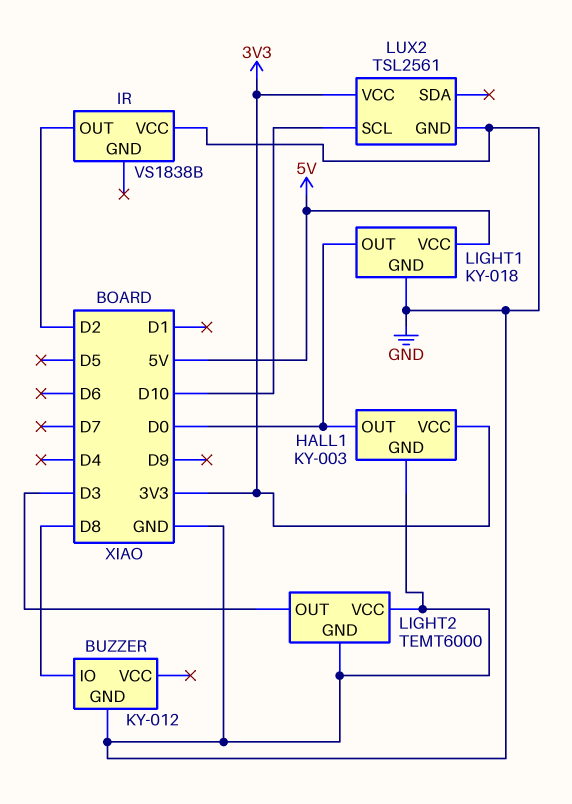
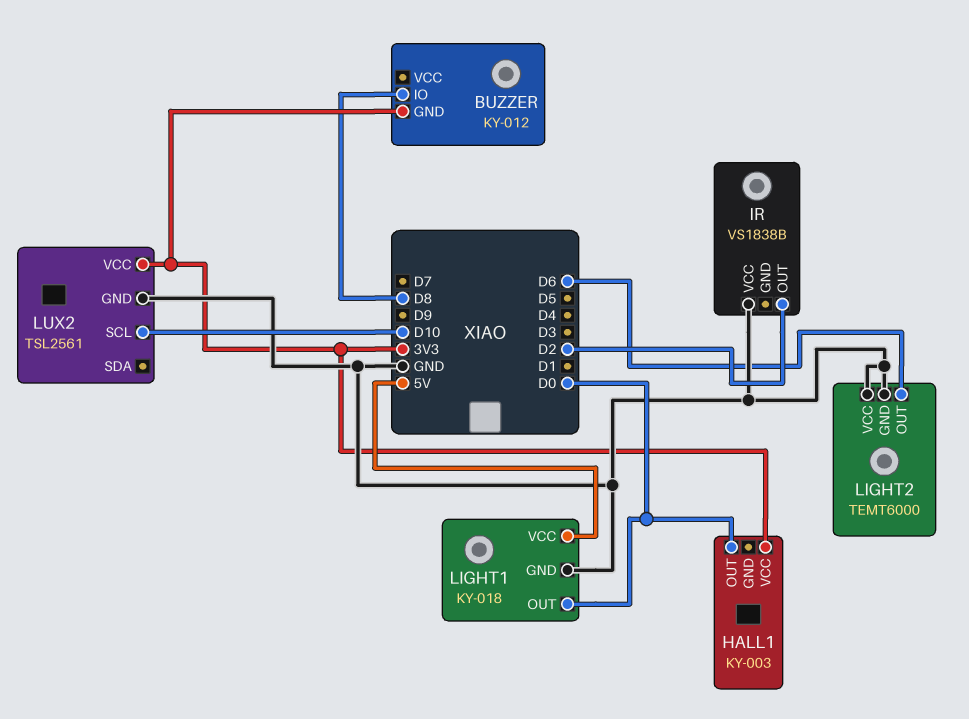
BUZZER pin GND: GND -> 3V3
HALL1 pin GND: GND -> none
LIGHT2 pin OUT: D3 -> D6

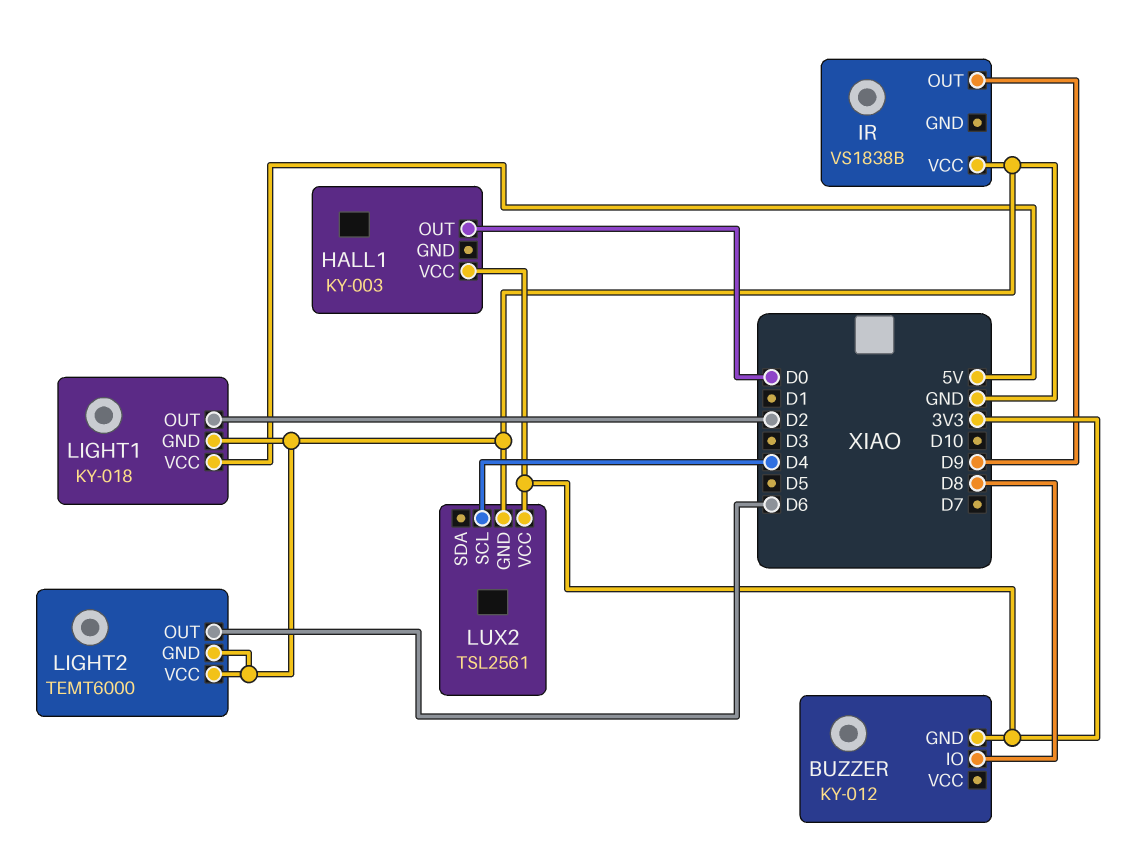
IR pin OUT: D2 -> D9
LIGHT1 pin OUT: D0 -> D2
LUX2 pin SCL: D10 -> D4

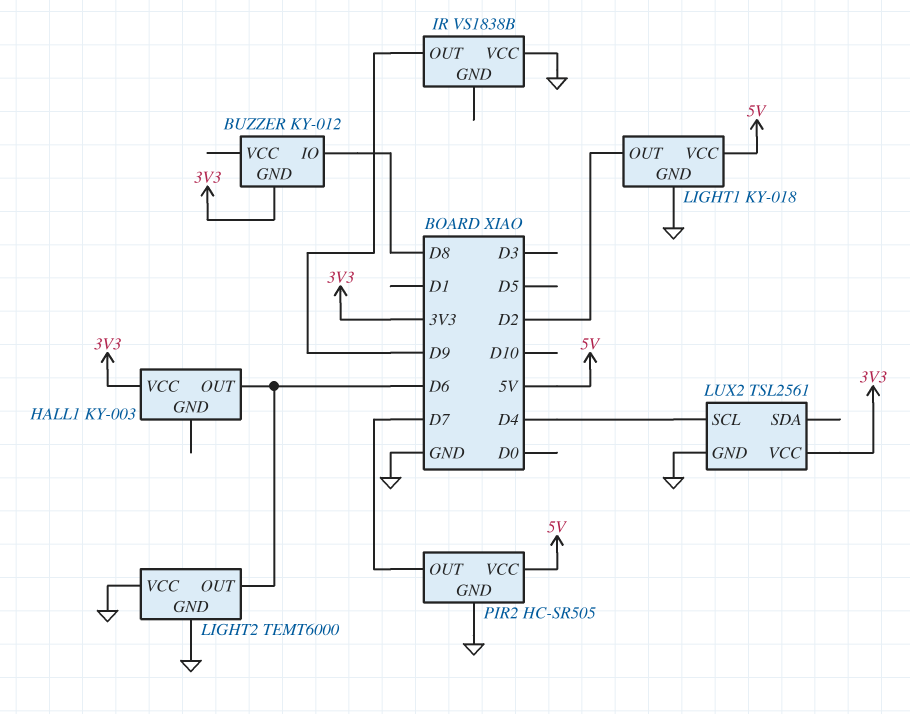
HALL1 pin OUT: D0 -> D6
PIR2: none -> HC-SR505
PIR2 pin GND: none -> GND
PIR2 pin OUT: none -> D7
PIR2 pin VCC: none -> 5V

